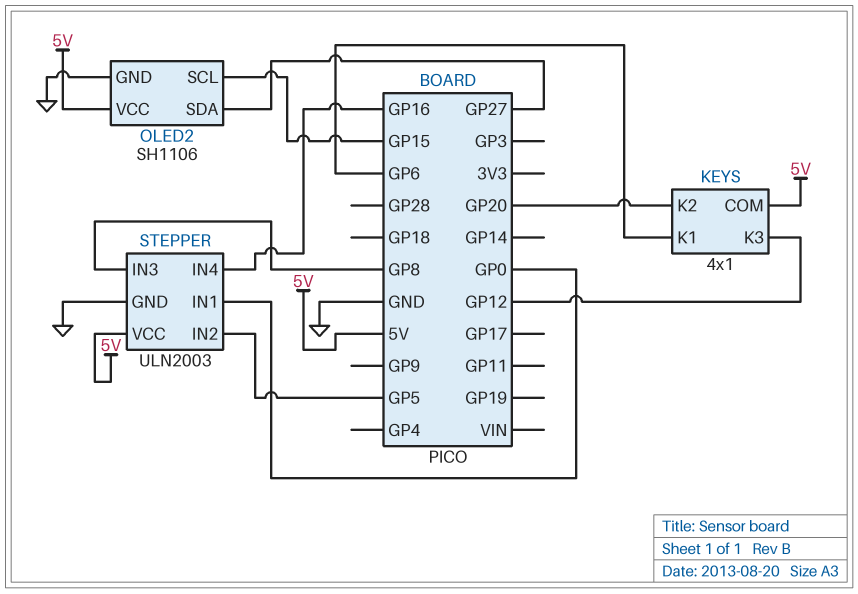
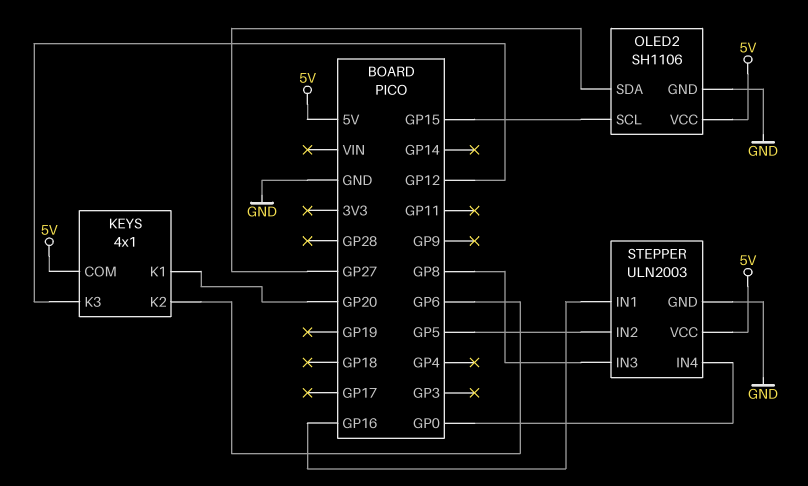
KEYS pin K1: GP6 -> GP20
KEYS pin K2: GP20 -> GP6
STEPPER pin IN1: GP0 -> GP16
STEPPER pin IN4: GP16 -> GP0

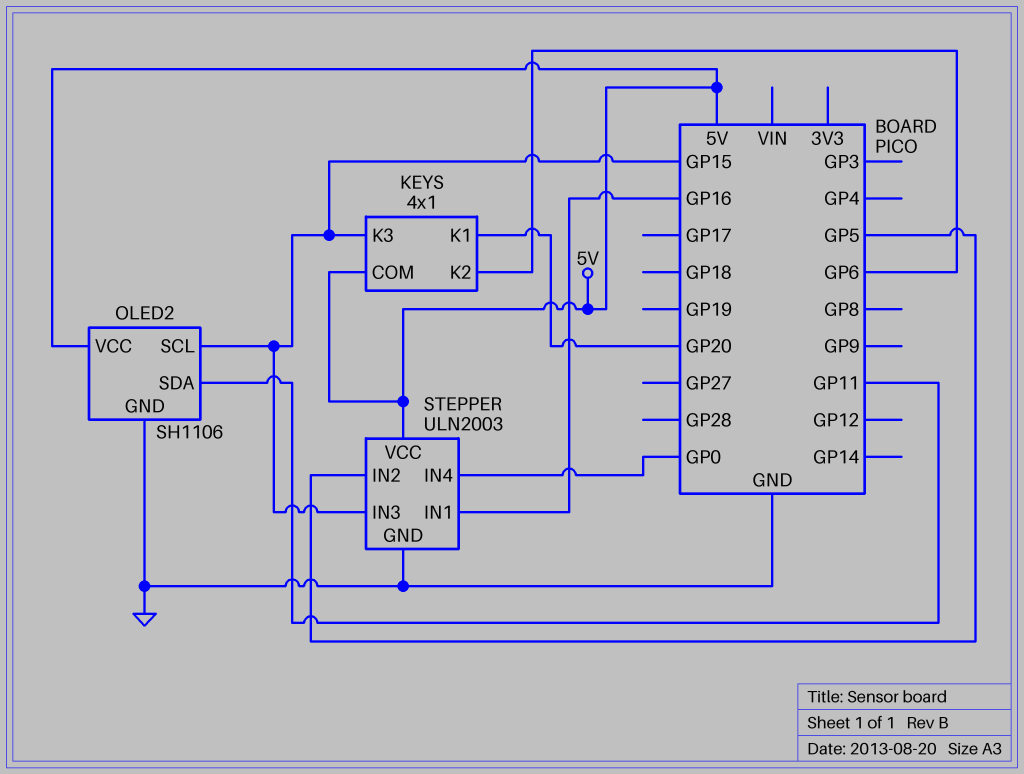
KEYS pin K3: GP12 -> GP15
OLED2 pin SDA: GP27 -> GP11
STEPPER pin IN3: GP8 -> GP15

